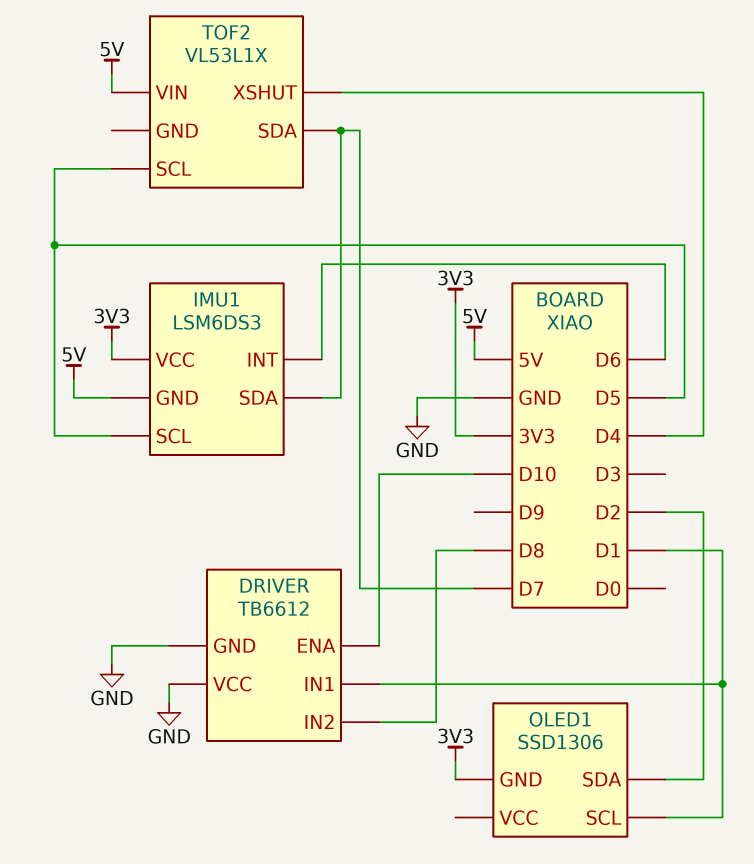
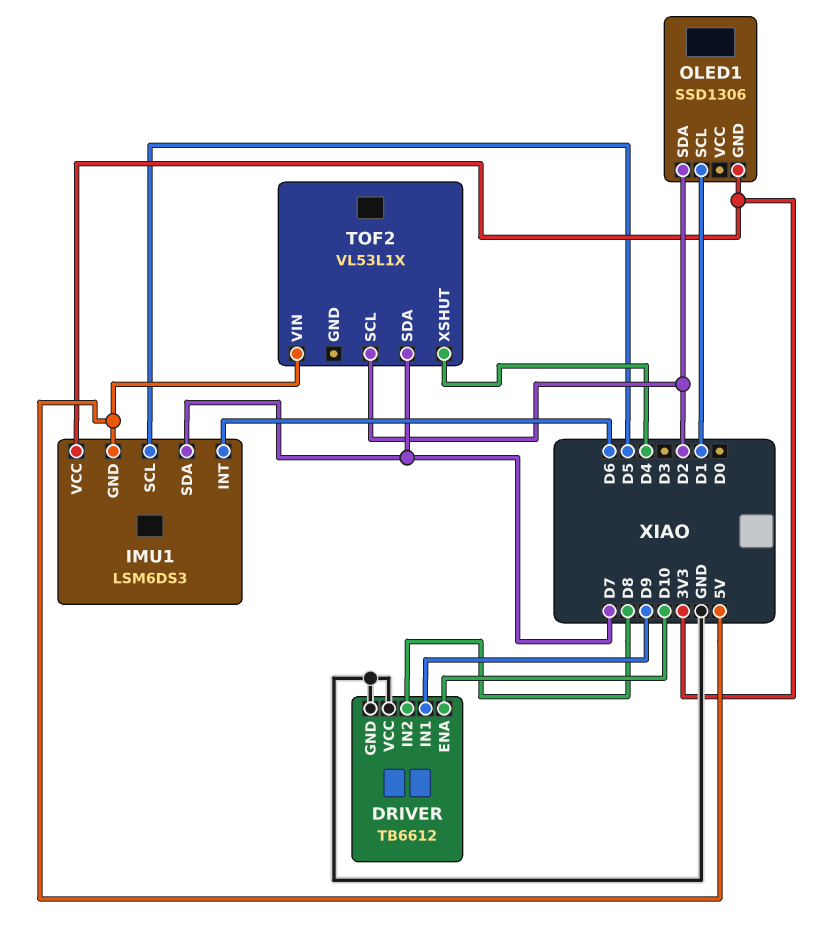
DRIVER pin IN1: D1 -> D9
TOF2 pin SCL: D5 -> D2

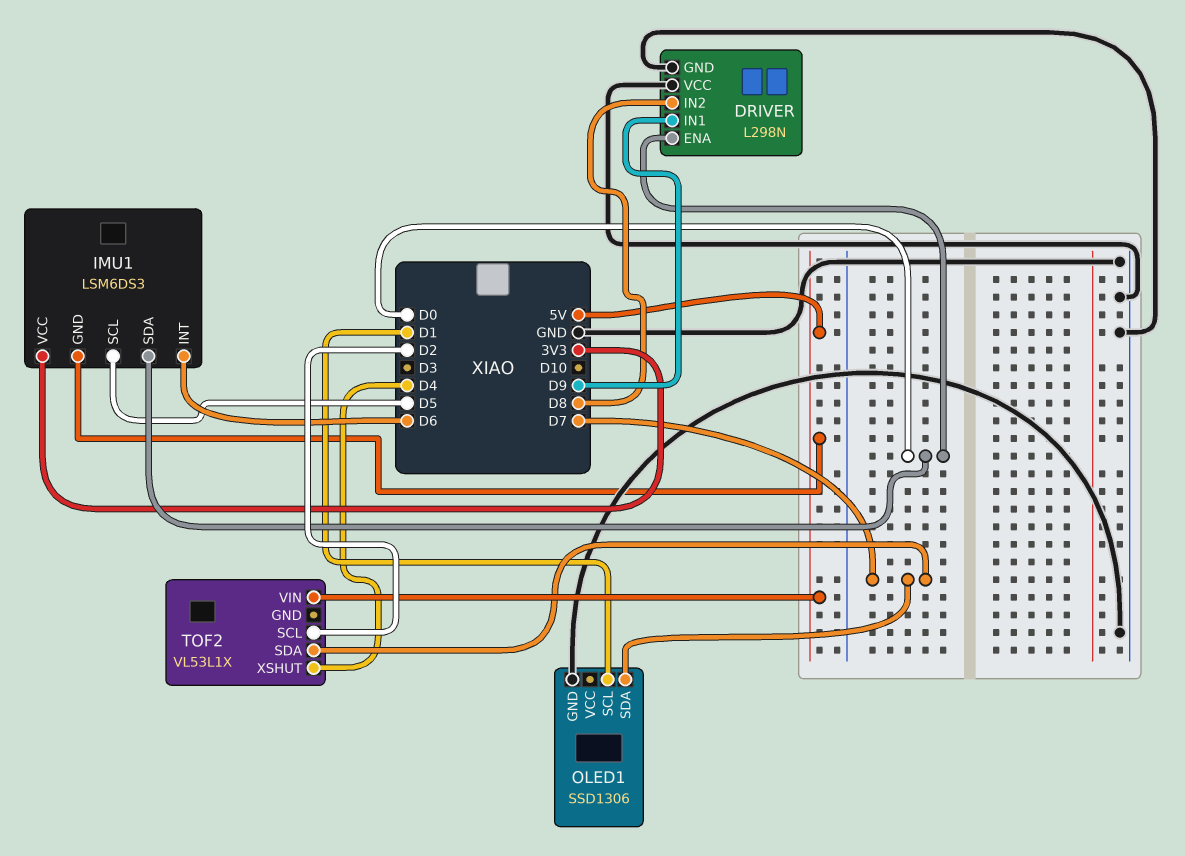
DRIVER: TB6612 -> L298N
DRIVER pin ENA: D10 -> D0
IMU1 pin SDA: D7 -> D0
OLED1 pin GND: 3V3 -> GND
OLED1 pin SDA: D2 -> D7

